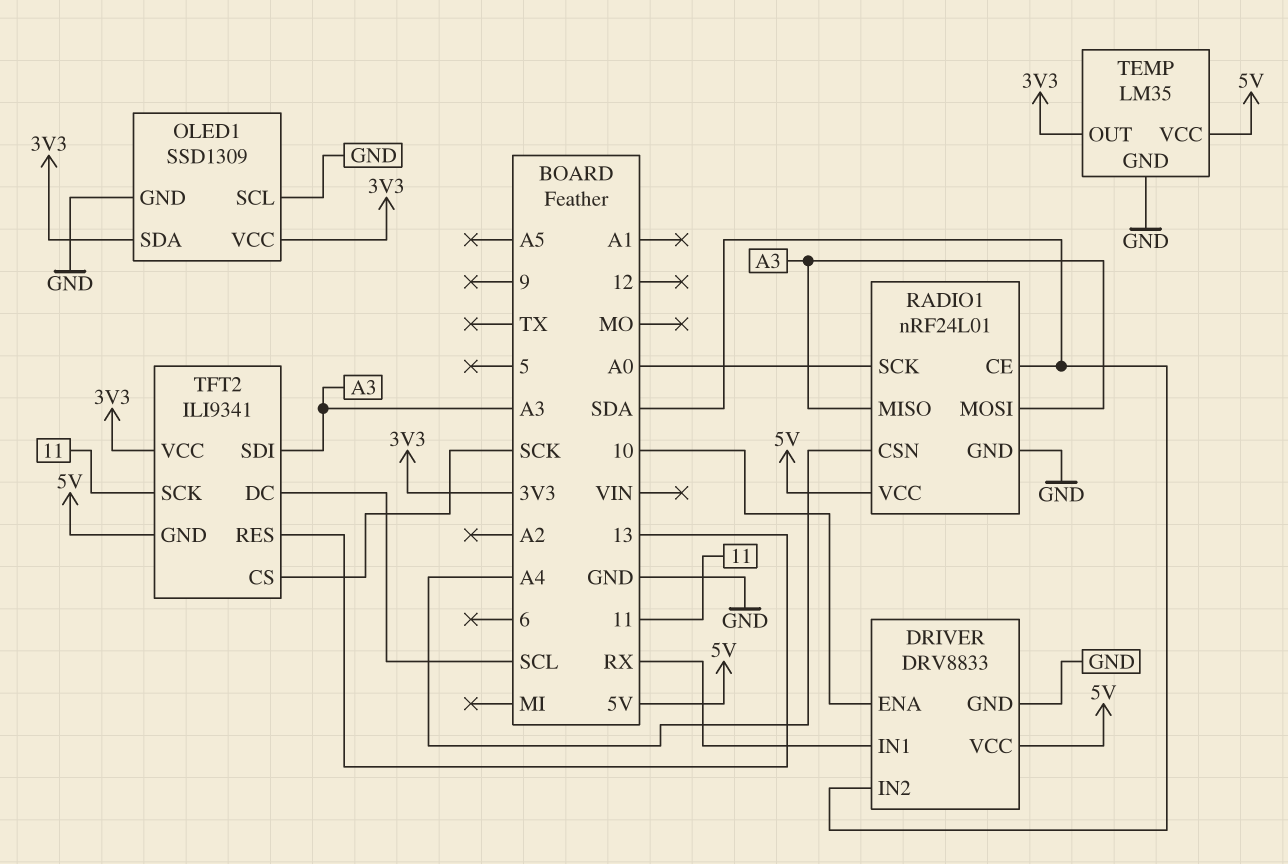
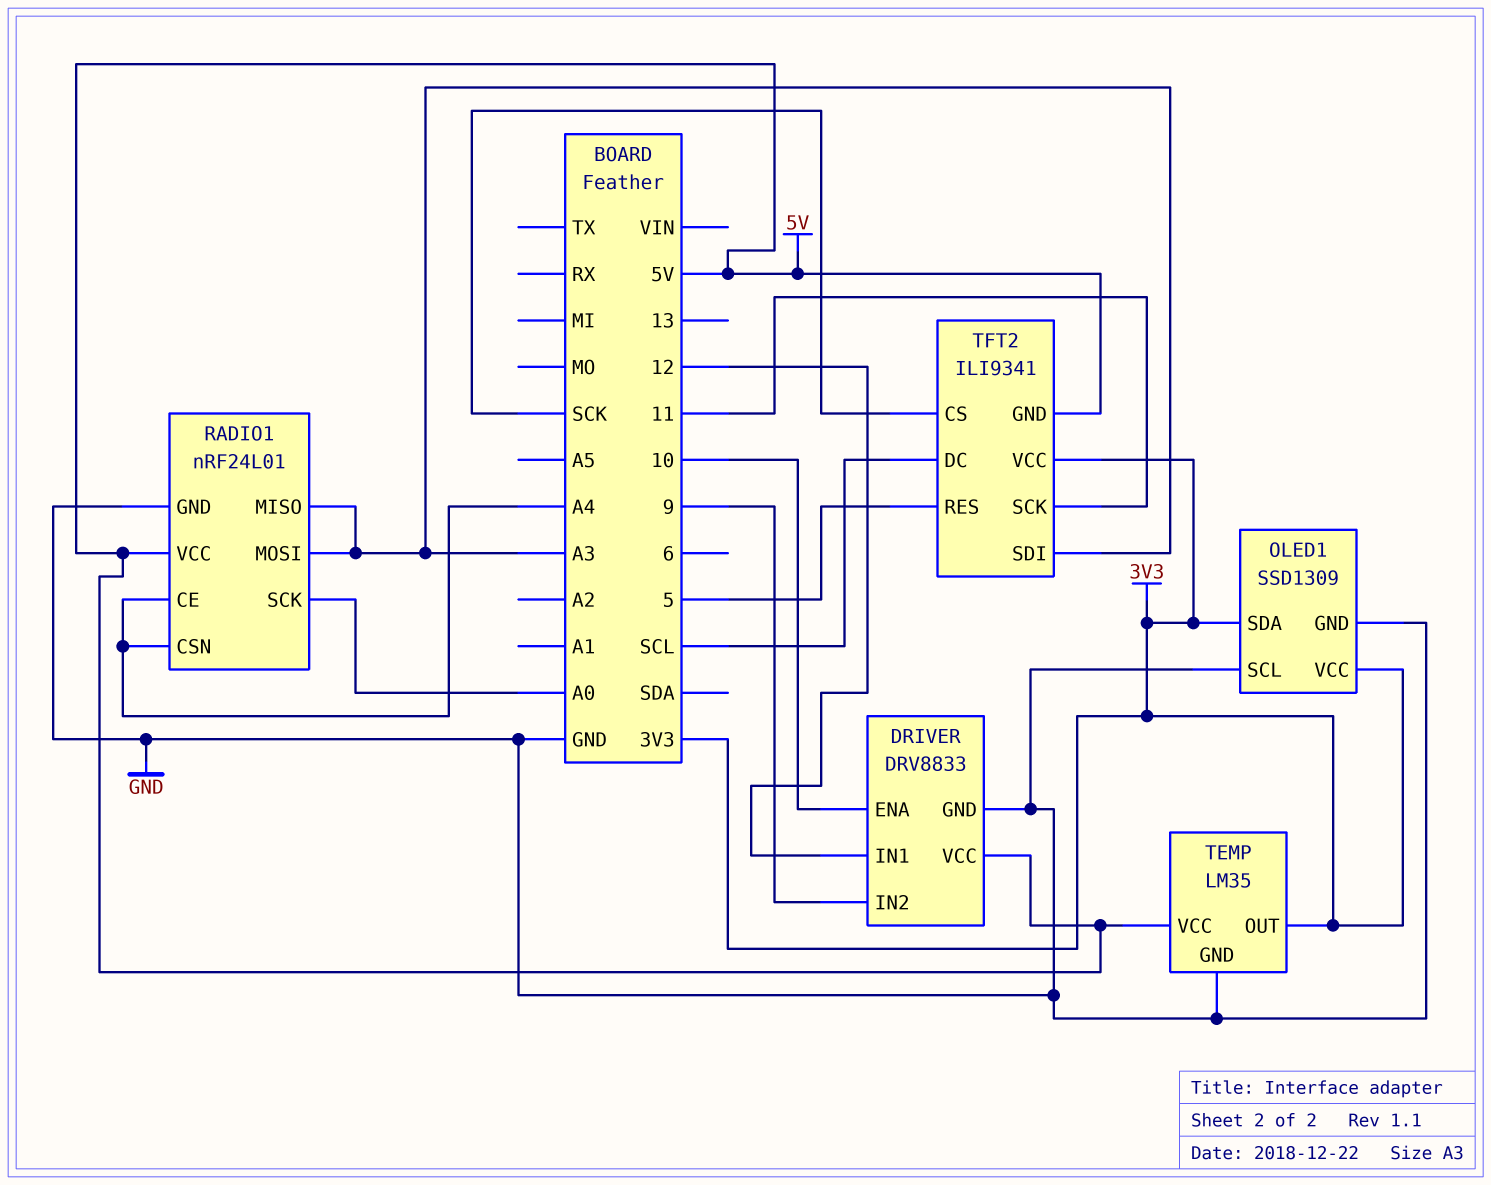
DRIVER pin IN1: RX -> 12
DRIVER pin IN2: SDA -> 9
RADIO1 pin CE: SDA -> A4
TFT2 pin RES: 13 -> 5

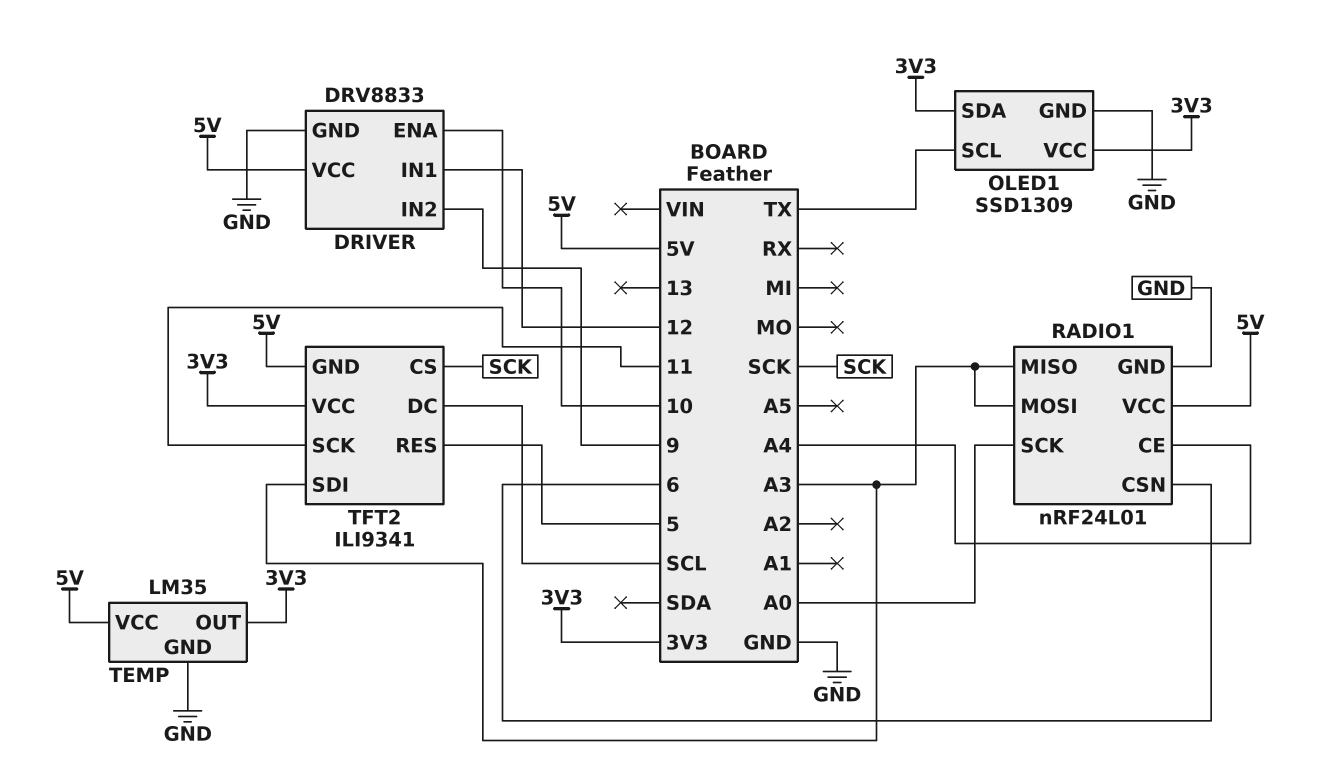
OLED1 pin SCL: GND -> TX
RADIO1 pin CSN: A4 -> 6

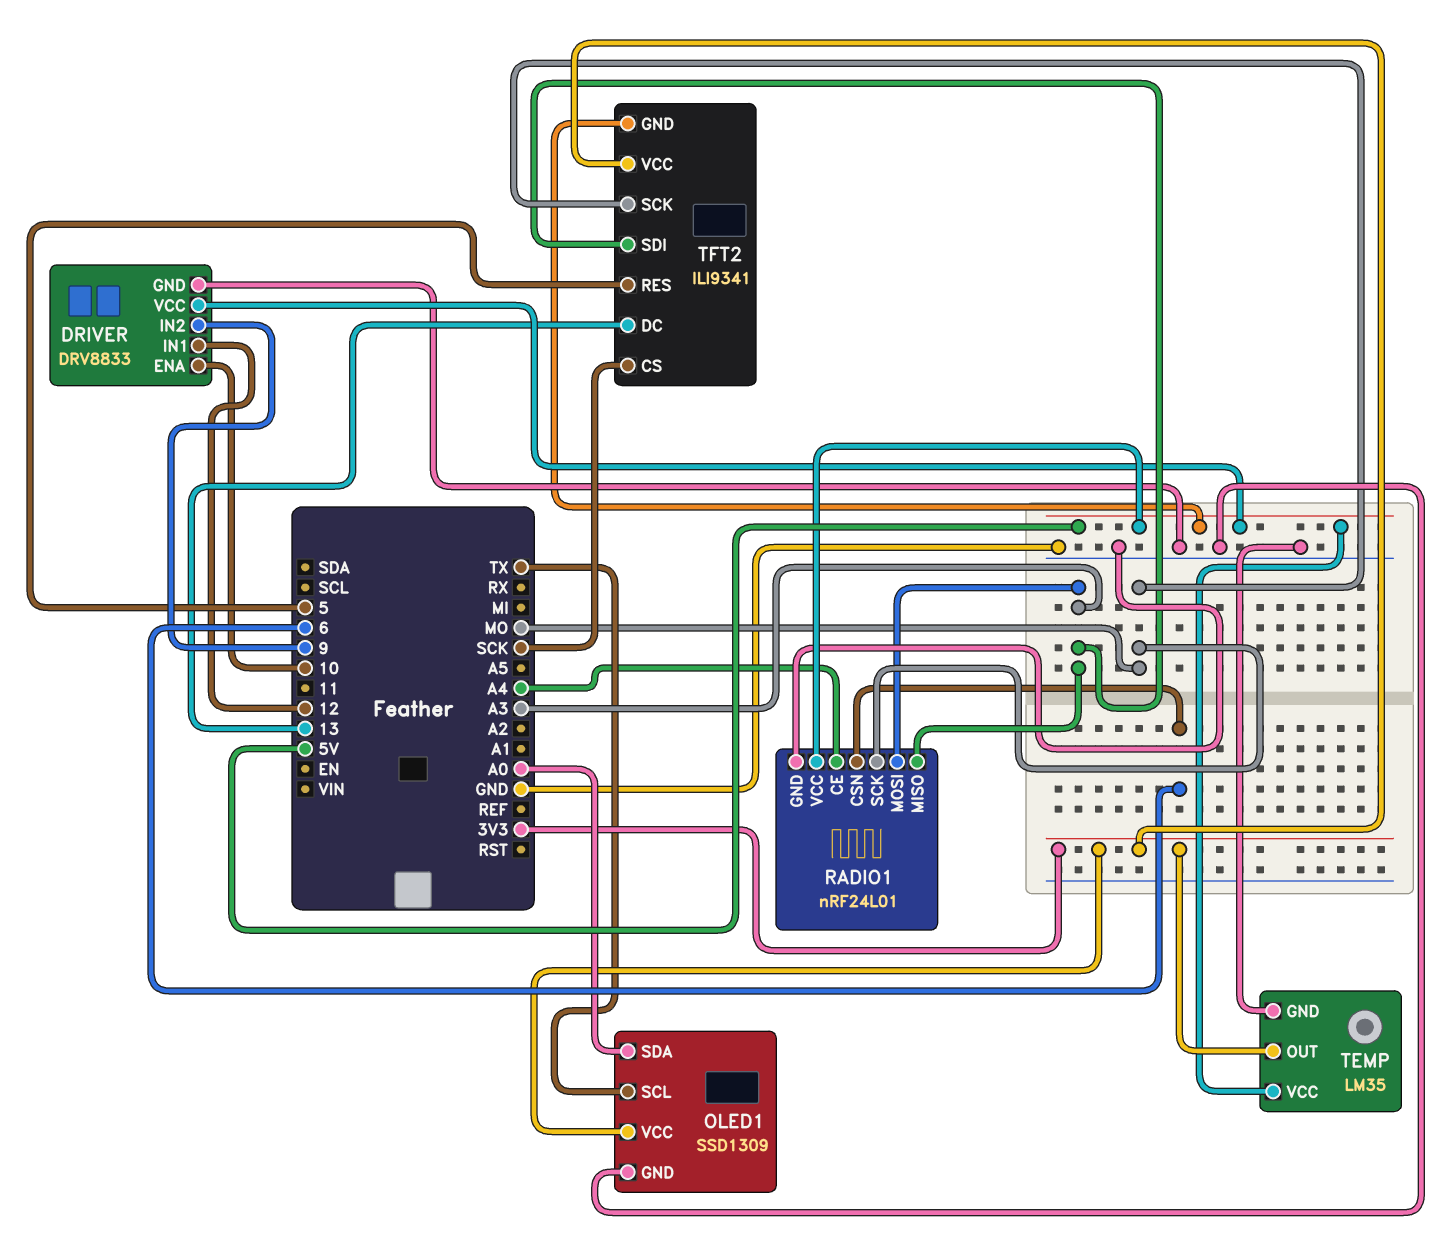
OLED1 pin SDA: 3V3 -> A0
RADIO1 pin SCK: A0 -> MO
TFT2 pin DC: SCL -> 13
TFT2 pin SCK: 11 -> MO

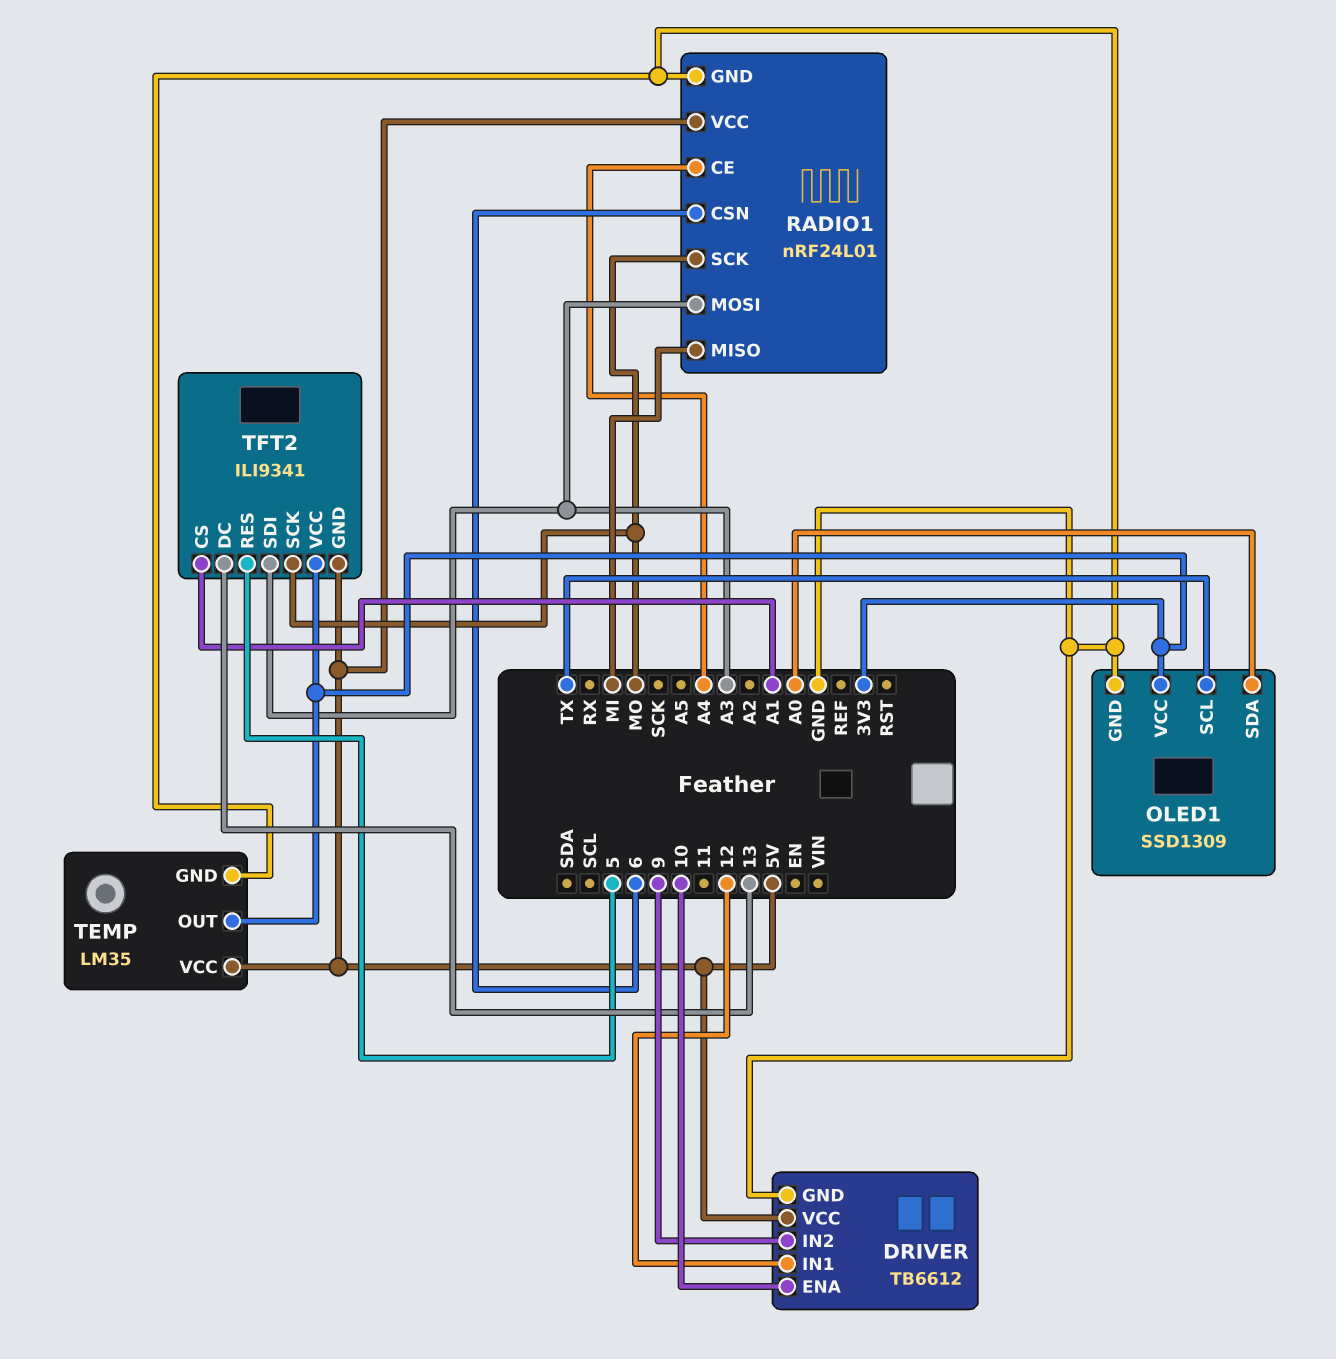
DRIVER: DRV8833 -> TB6612
RADIO1 pin MISO: A3 -> MI
TFT2 pin CS: SCK -> A1

